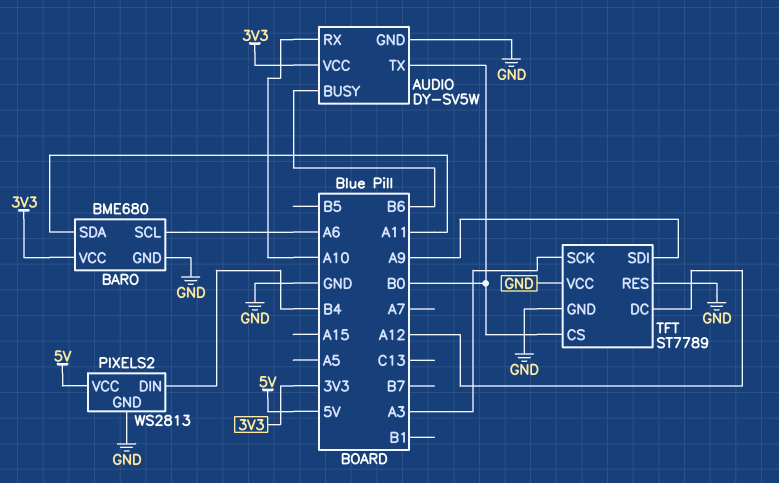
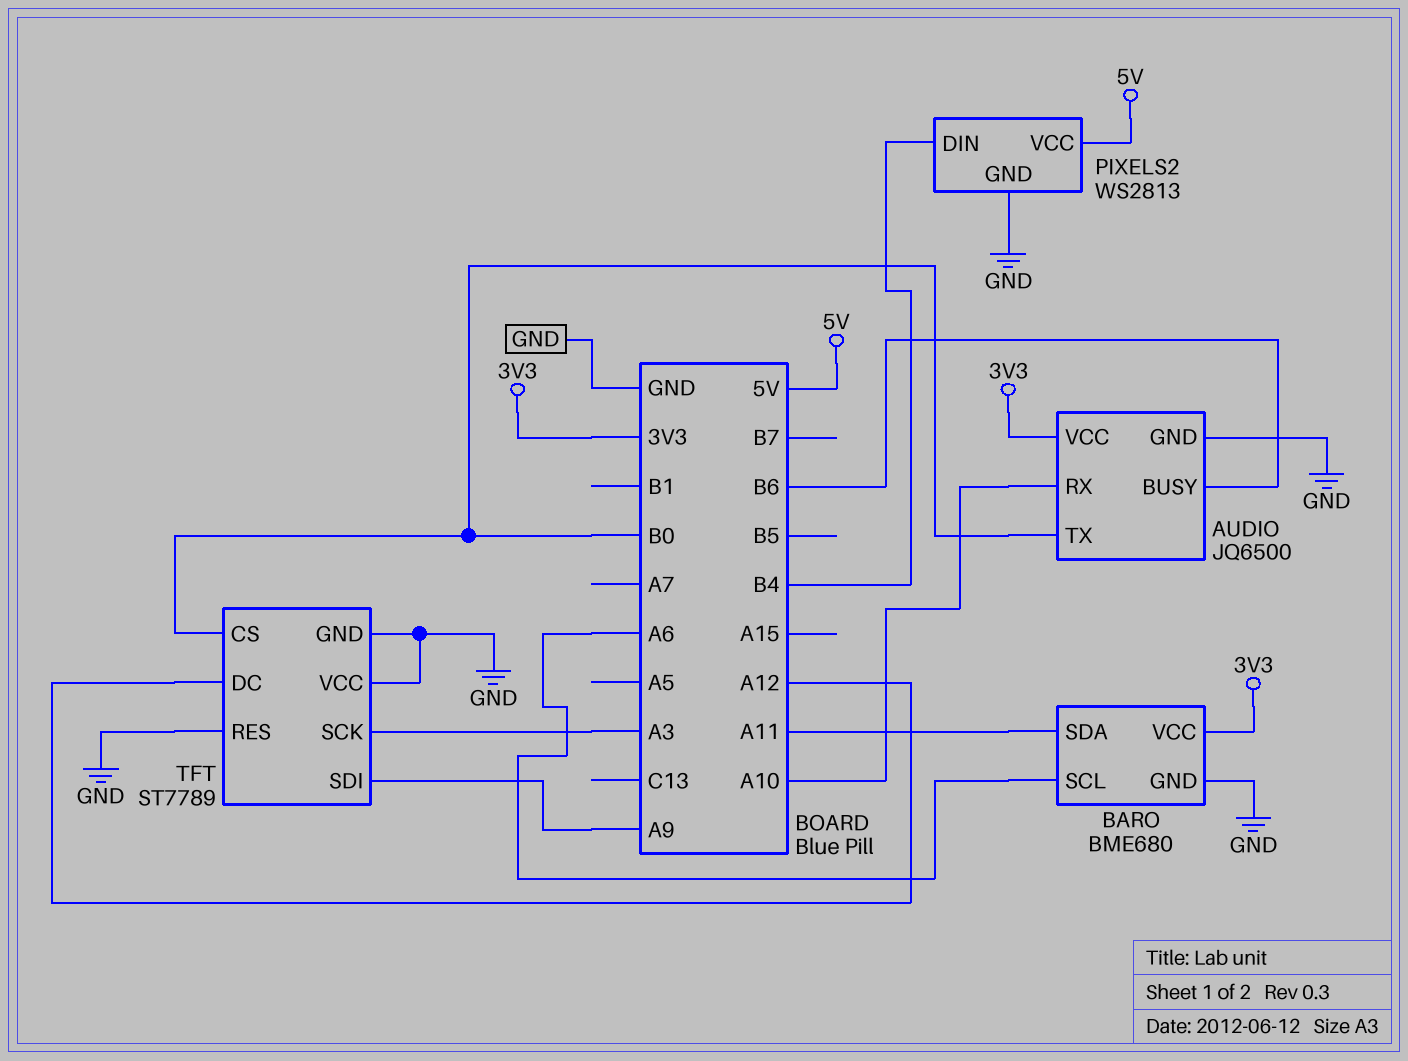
AUDIO: DY-SV5W -> JQ6500

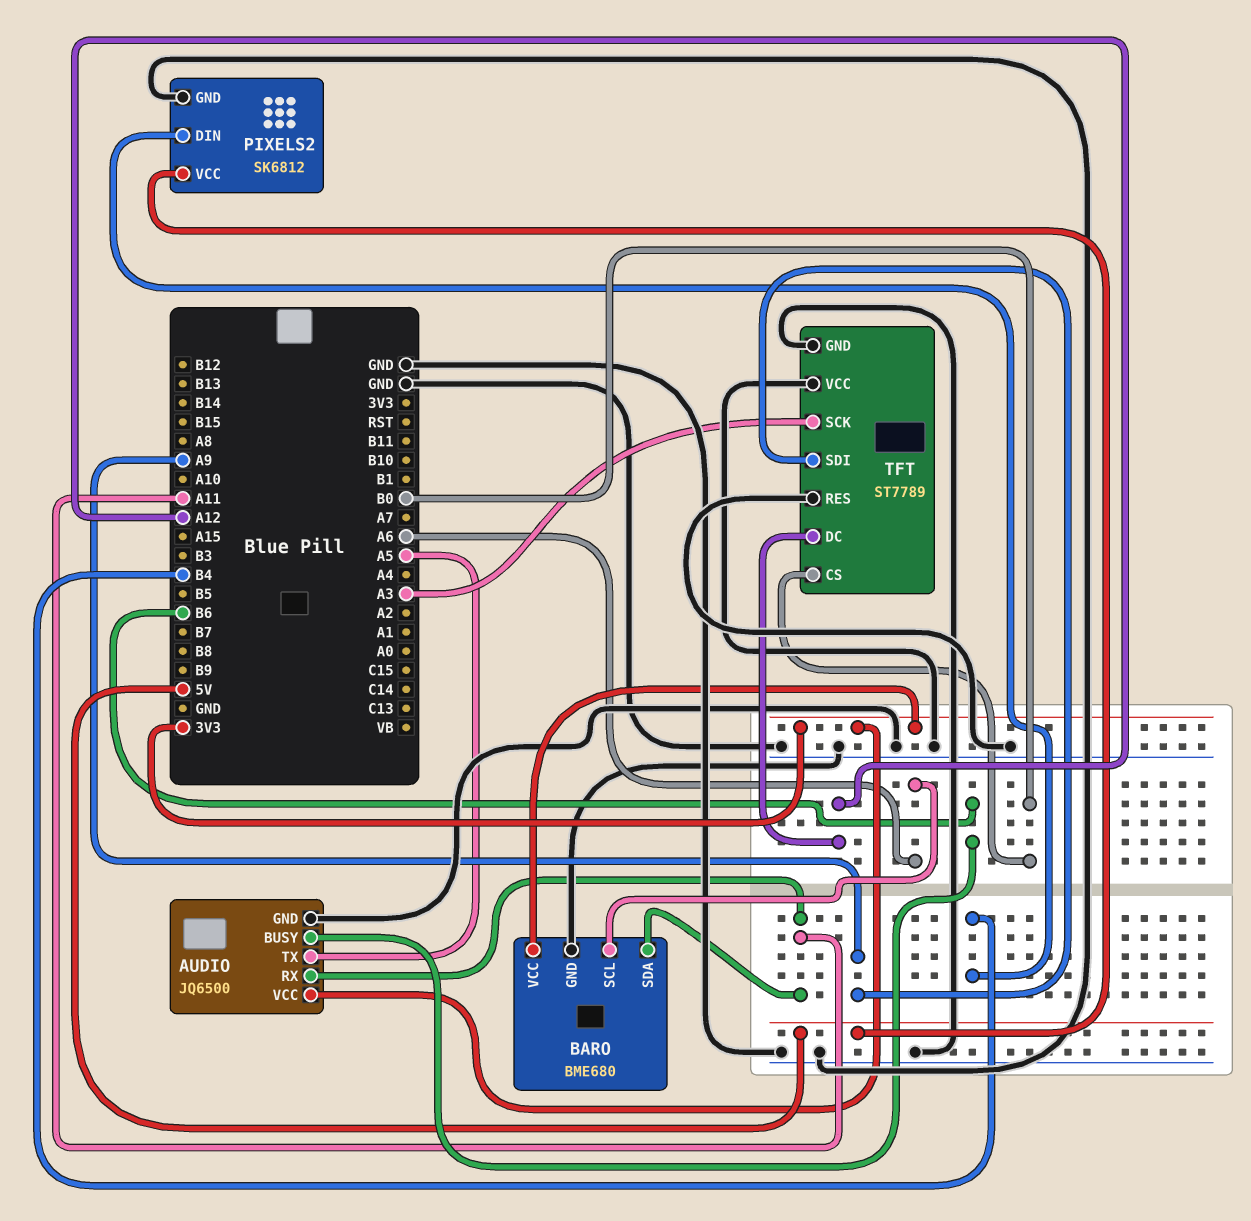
AUDIO pin RX: A10 -> A11
AUDIO pin TX: B0 -> A5
PIXELS2: WS2813 -> SK6812

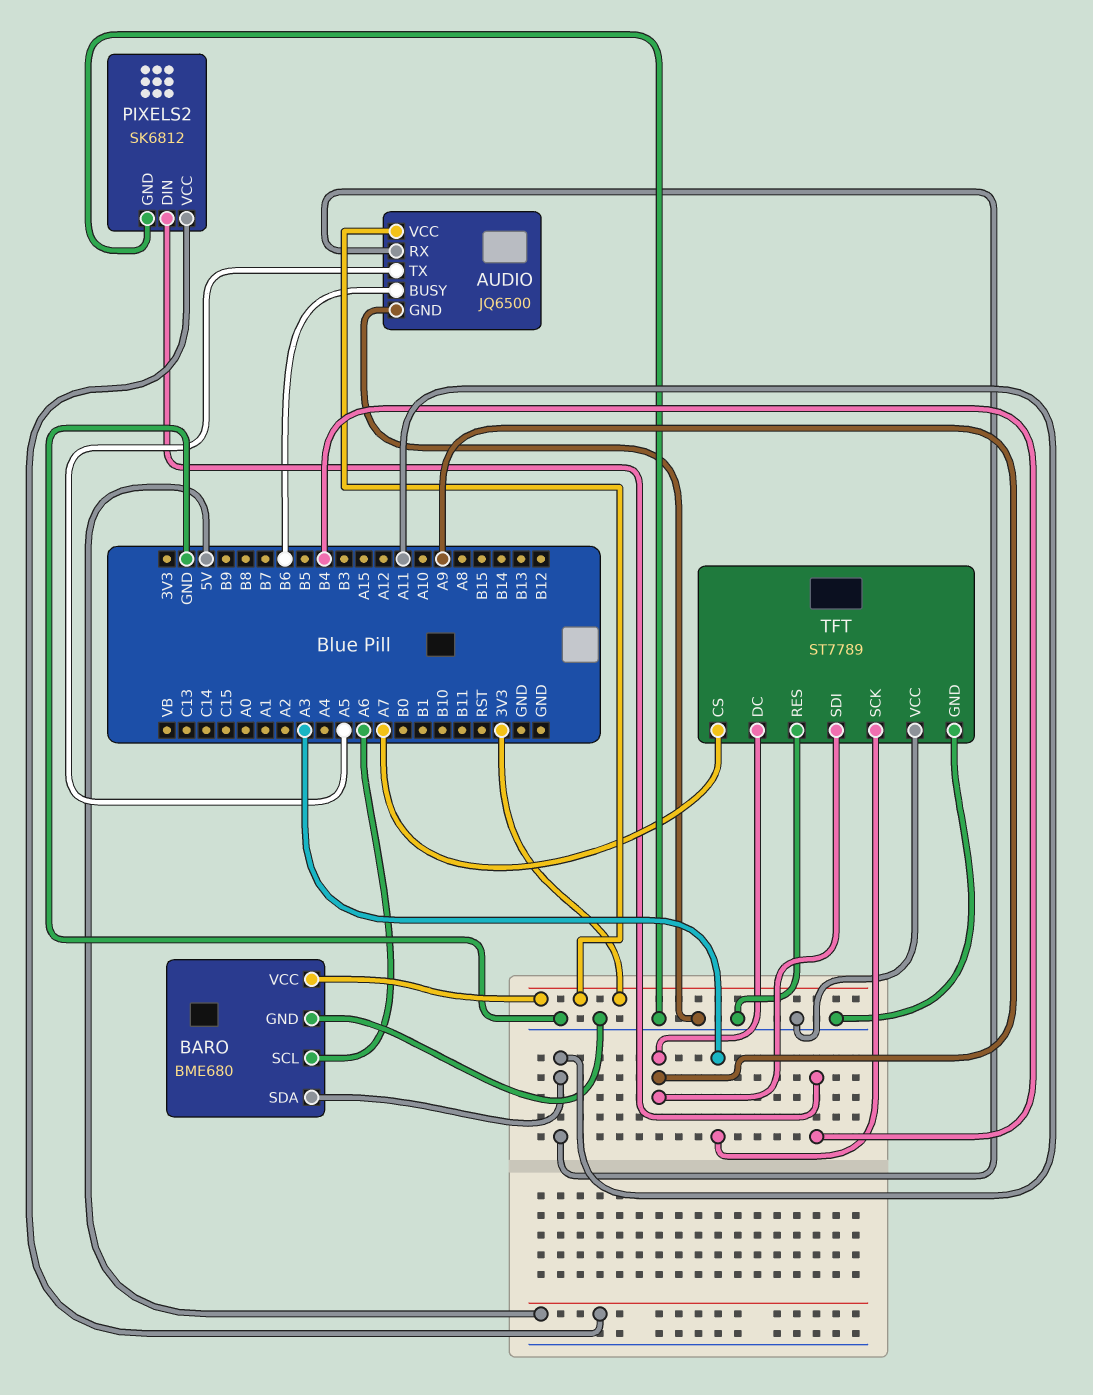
TFT pin CS: B0 -> A7
TFT pin DC: A12 -> A9

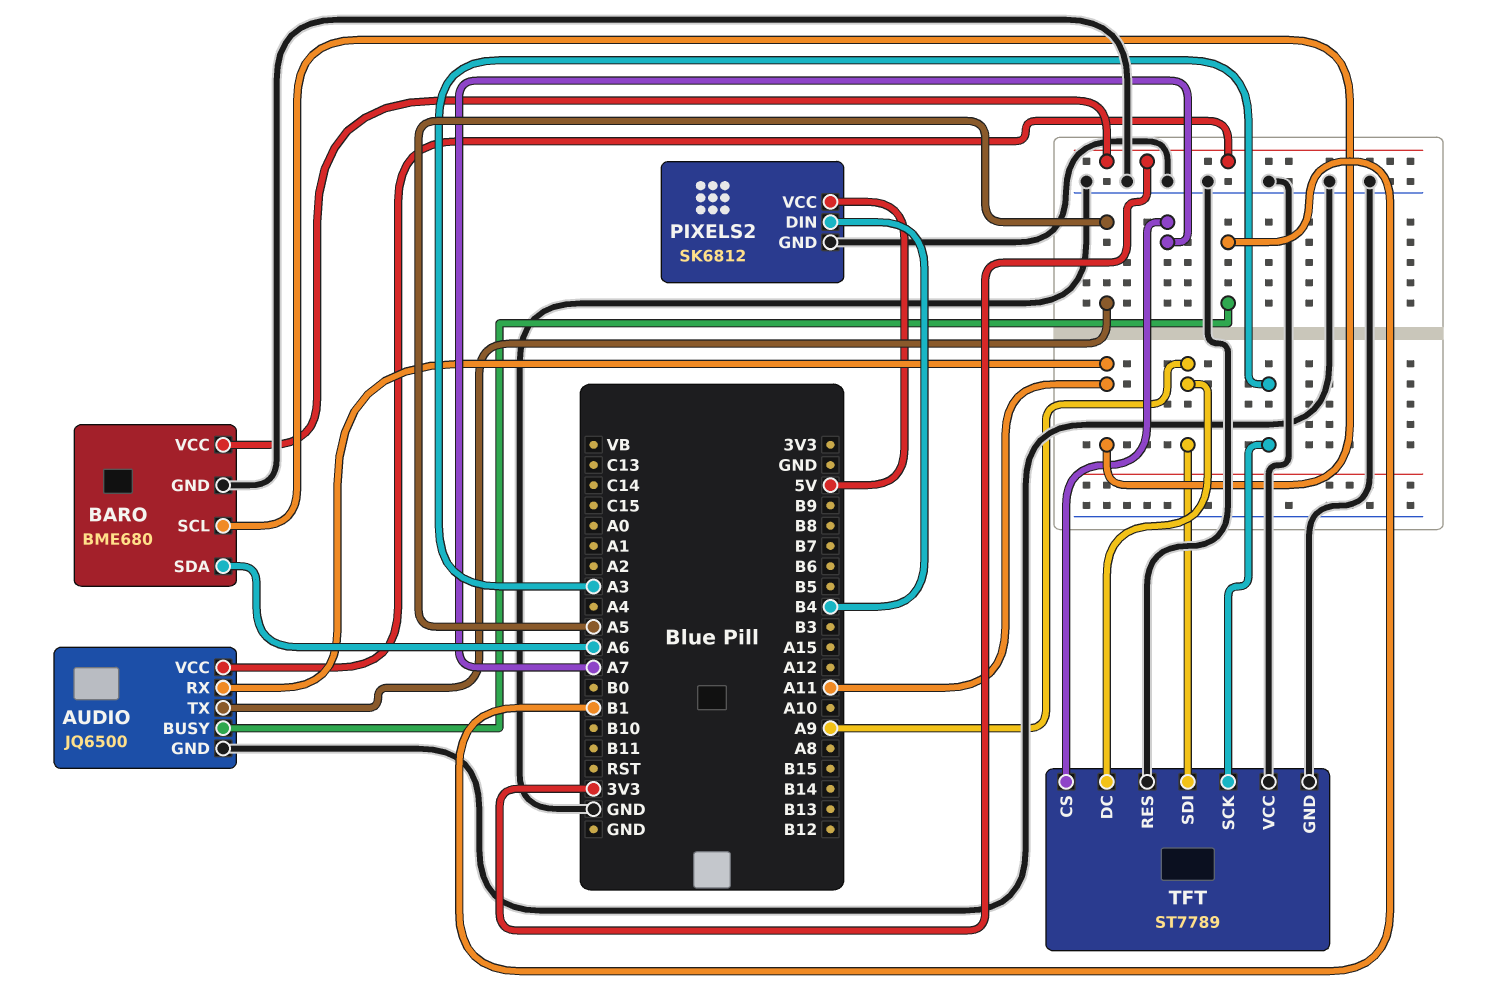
AUDIO pin BUSY: B6 -> B1
BARO pin SCL: A6 -> A11
BARO pin SDA: A11 -> A6

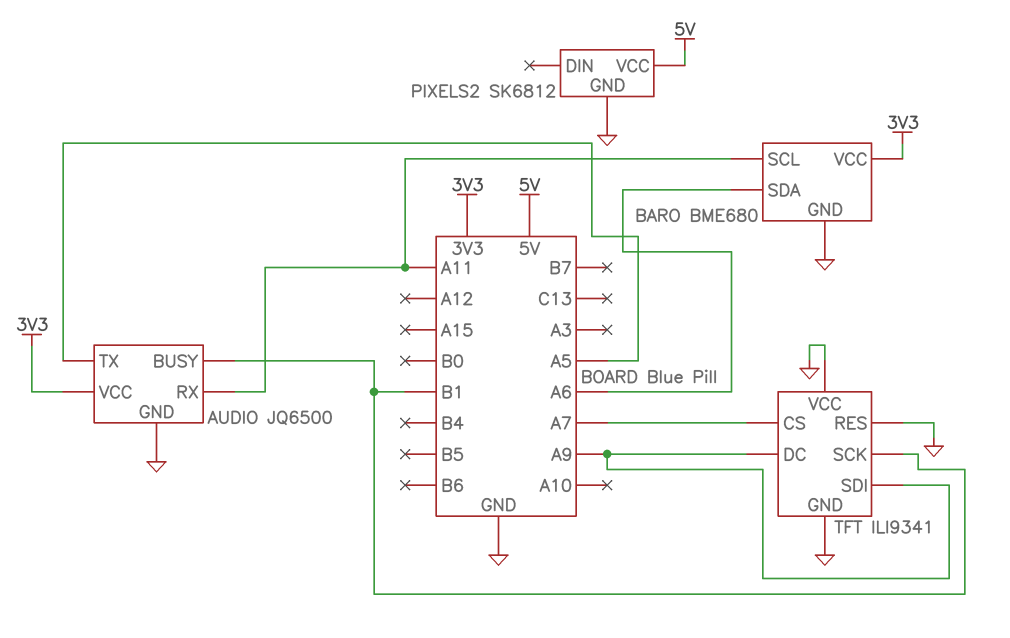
PIXELS2 pin DIN: B4 -> none
TFT: ST7789 -> ILI9341
TFT pin SCK: A3 -> B1

